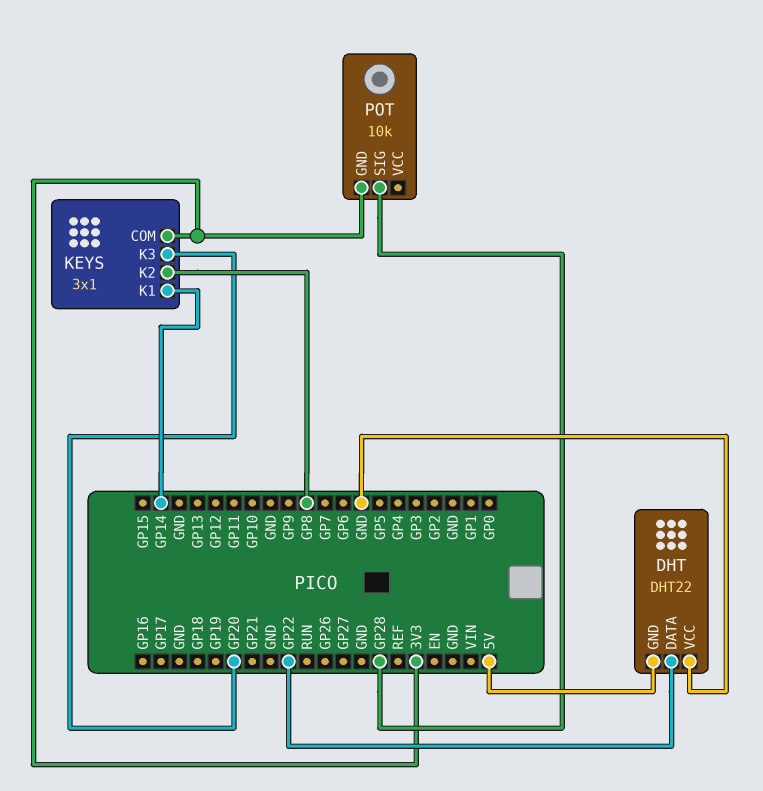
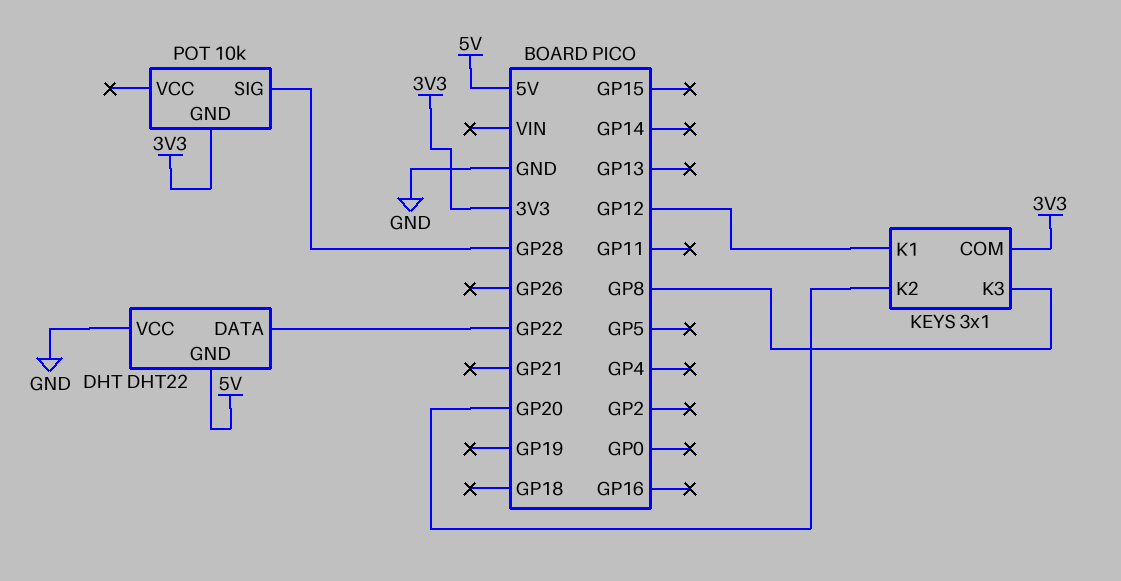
KEYS pin K1: GP14 -> GP12
KEYS pin K2: GP8 -> GP20
KEYS pin K3: GP20 -> GP8

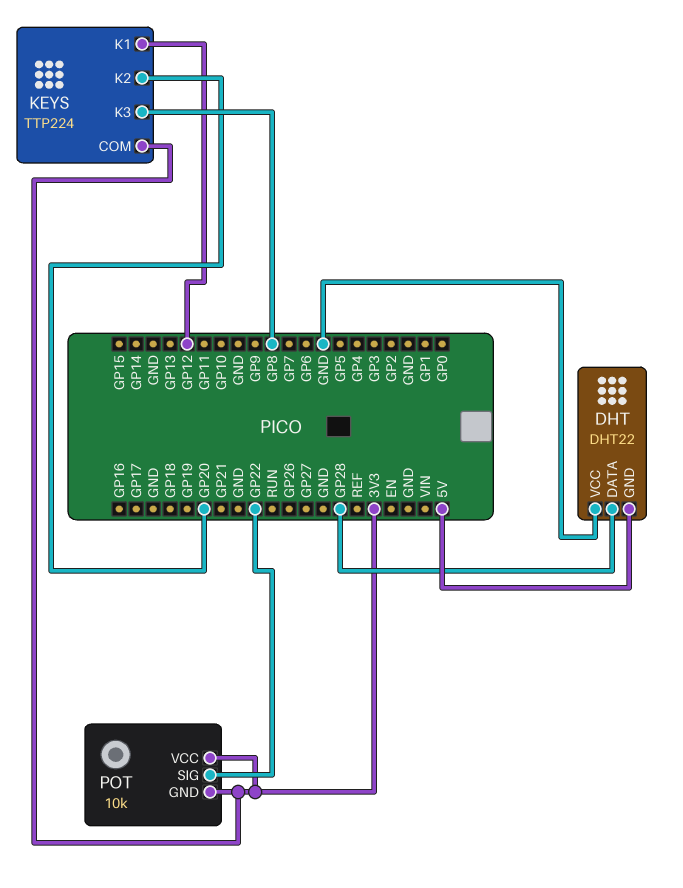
DHT pin DATA: GP22 -> GP28
KEYS: 3x1 -> TTP224
POT pin SIG: GP28 -> GP22
POT pin VCC: none -> 3V3

